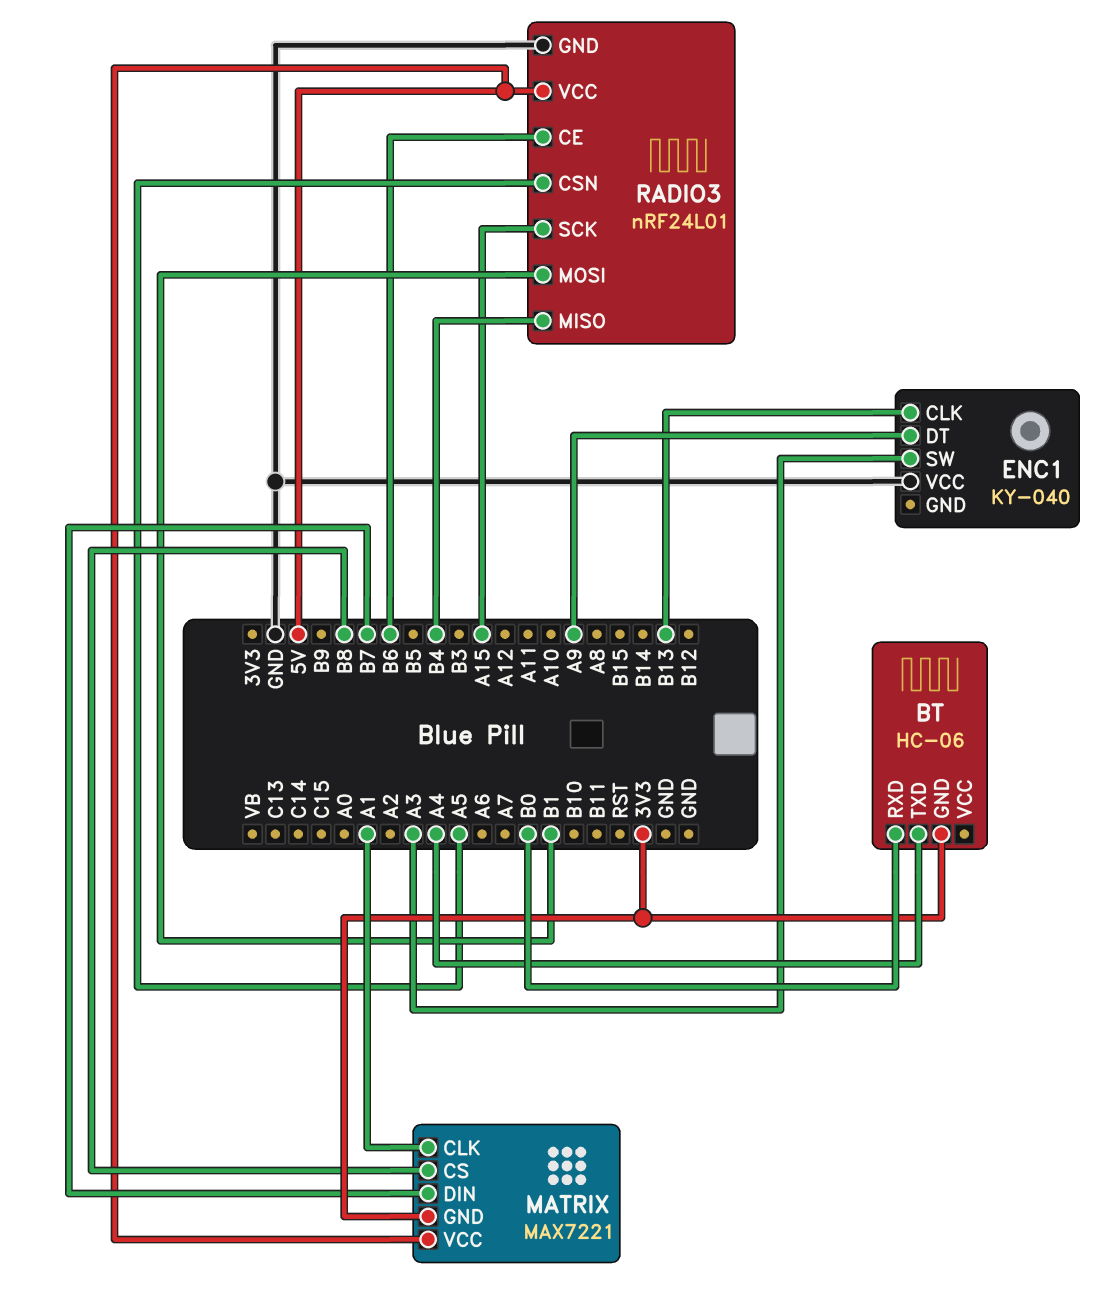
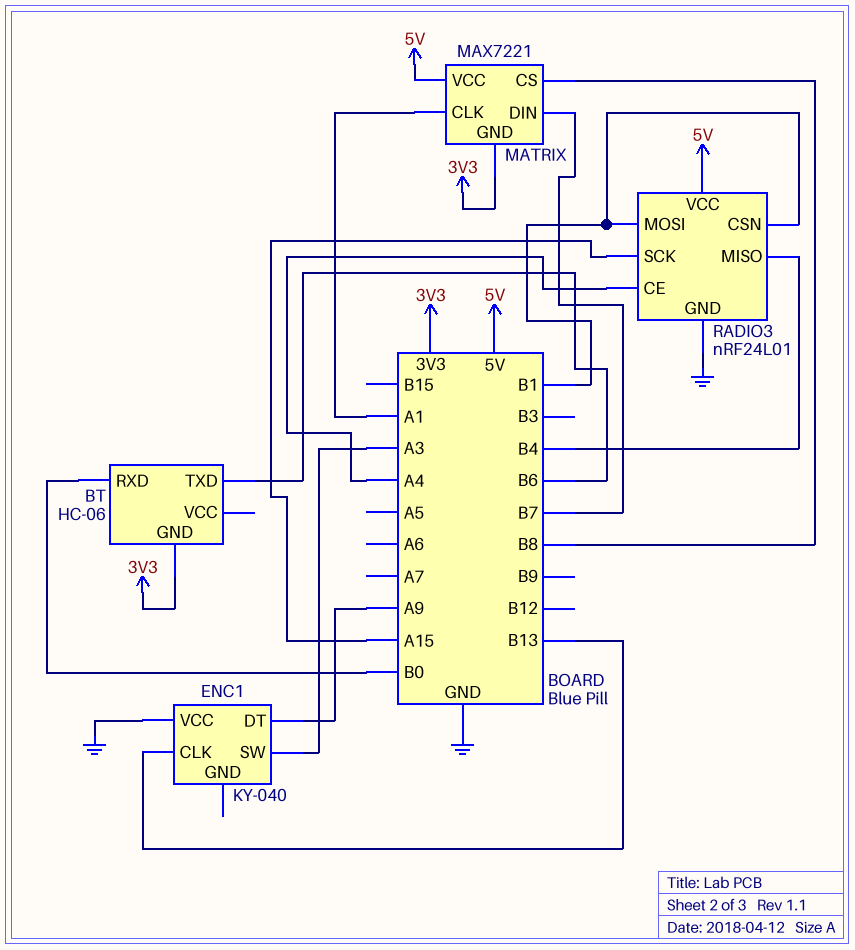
BT pin TXD: A4 -> B6
RADIO3 pin CE: B6 -> A4
RADIO3 pin CSN: A5 -> B1

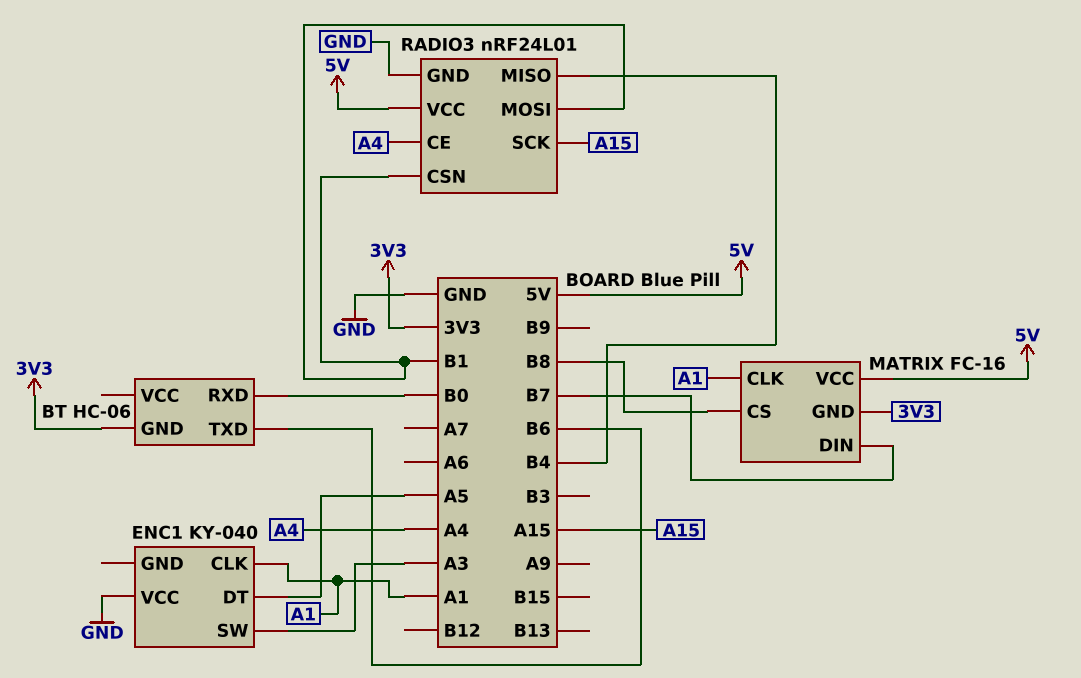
ENC1 pin CLK: B13 -> A1
ENC1 pin DT: A9 -> A5
MATRIX: MAX7221 -> FC-16

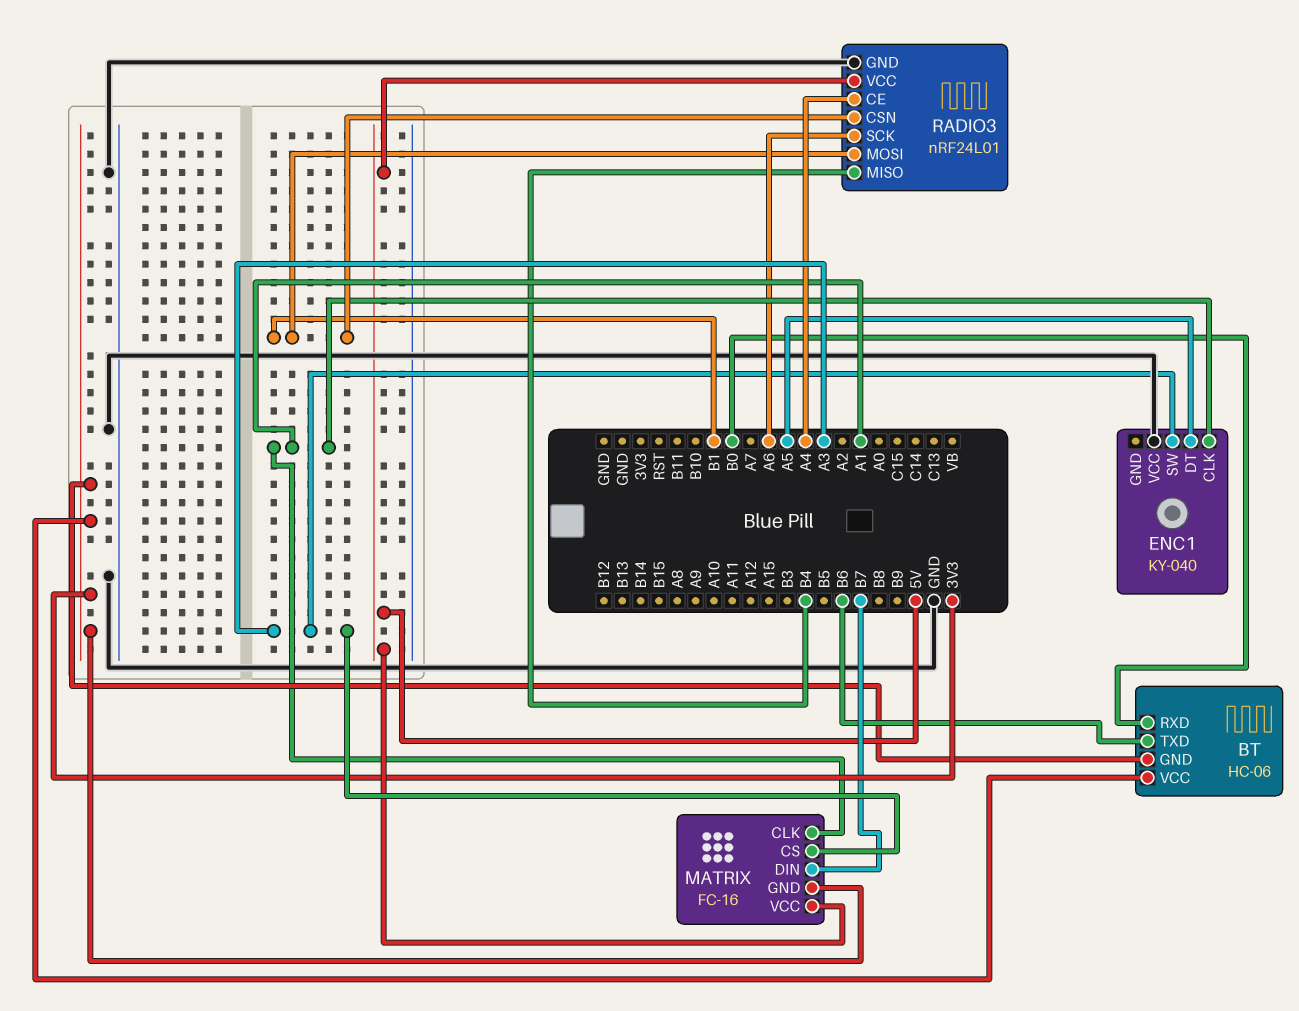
BT pin VCC: none -> 3V3
MATRIX pin CS: B8 -> A3
RADIO3 pin SCK: A15 -> A6

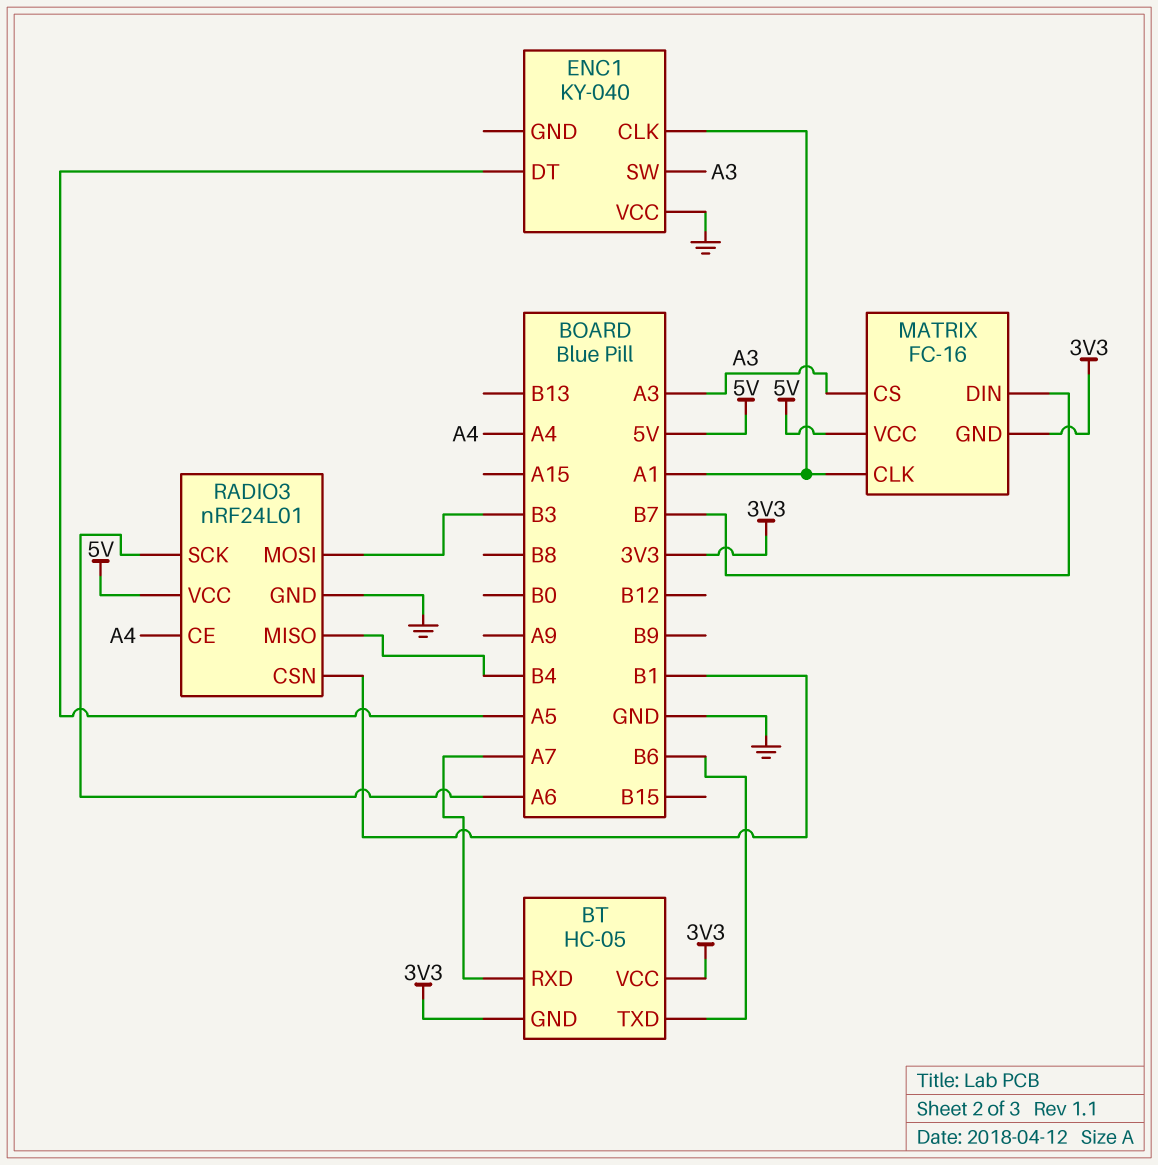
BT: HC-06 -> HC-05
BT pin RXD: B0 -> A7
RADIO3 pin MOSI: B1 -> B3

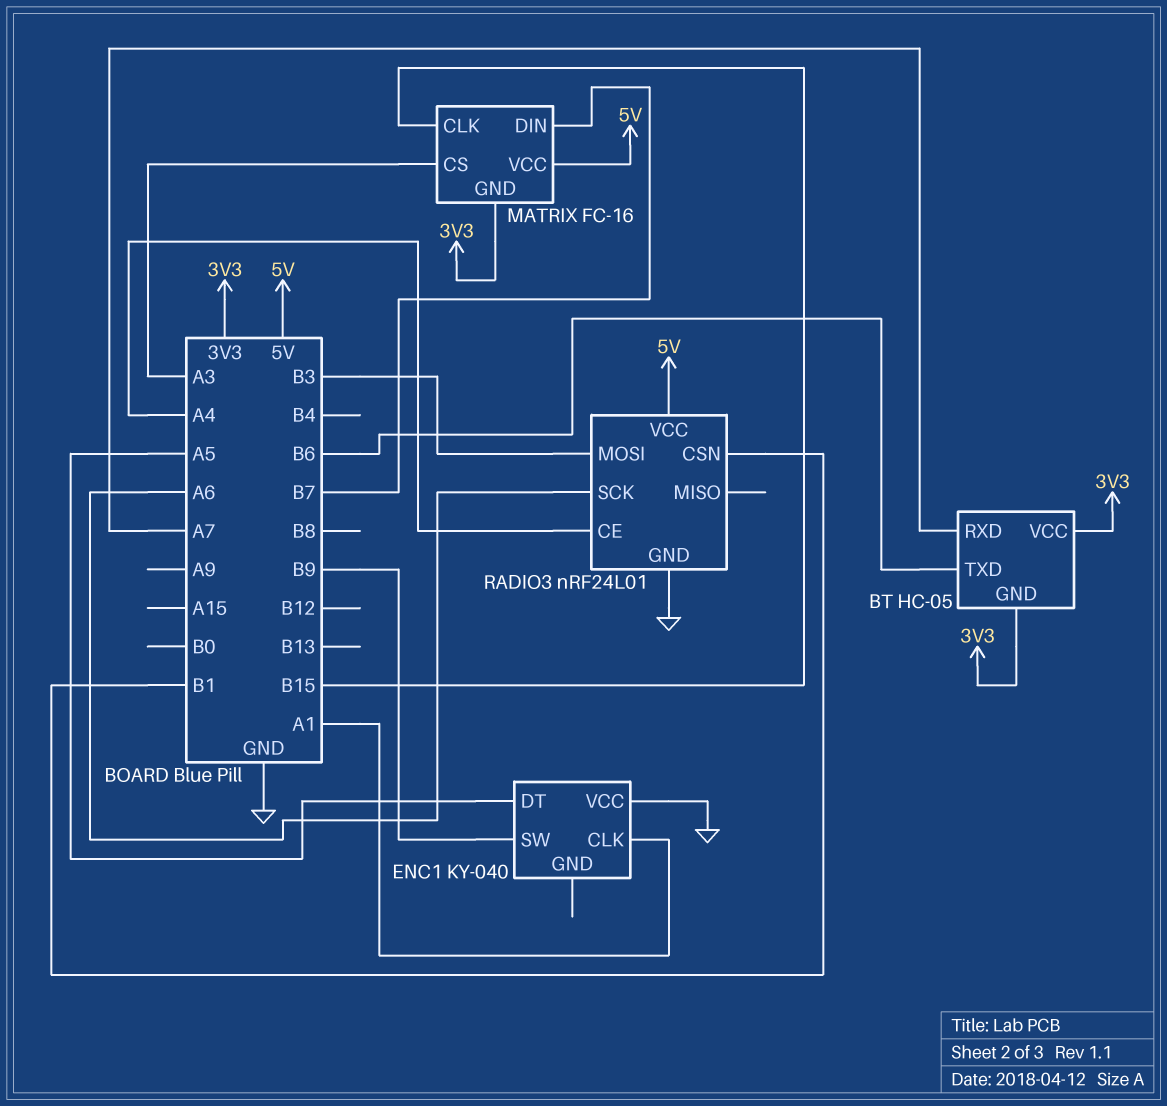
ENC1 pin SW: A3 -> B9
MATRIX pin CLK: A1 -> B15
RADIO3 pin MISO: B4 -> none

